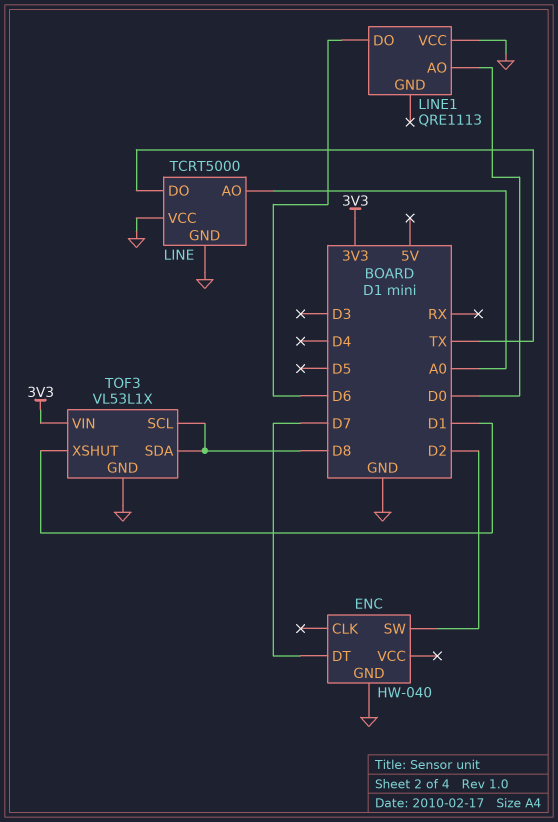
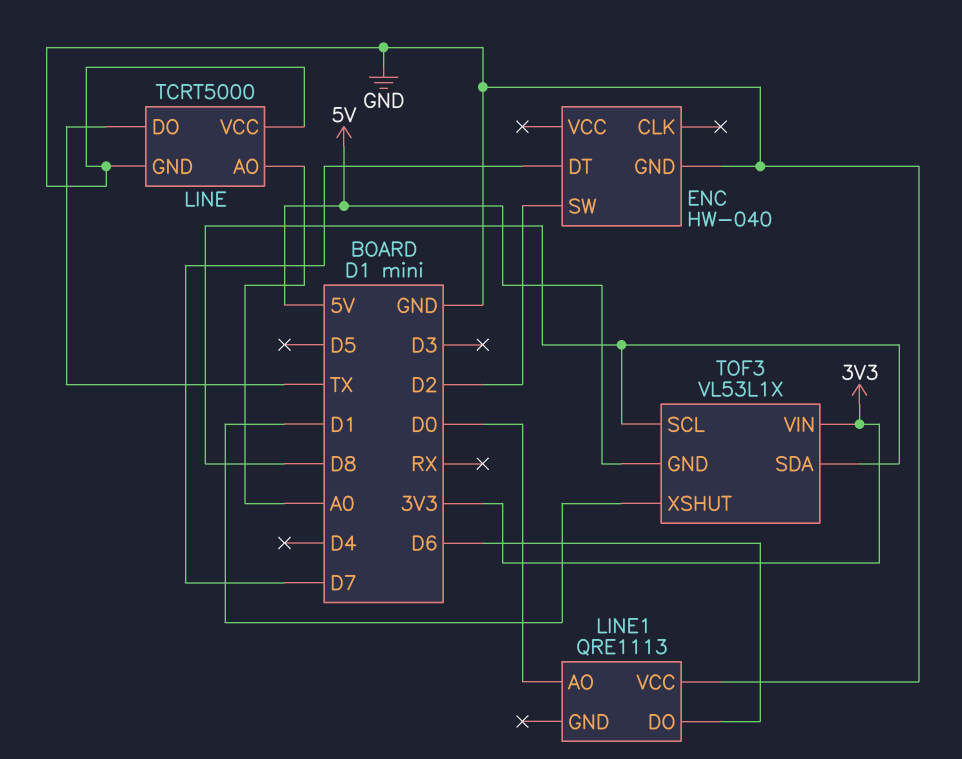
TOF3 pin GND: GND -> 5V

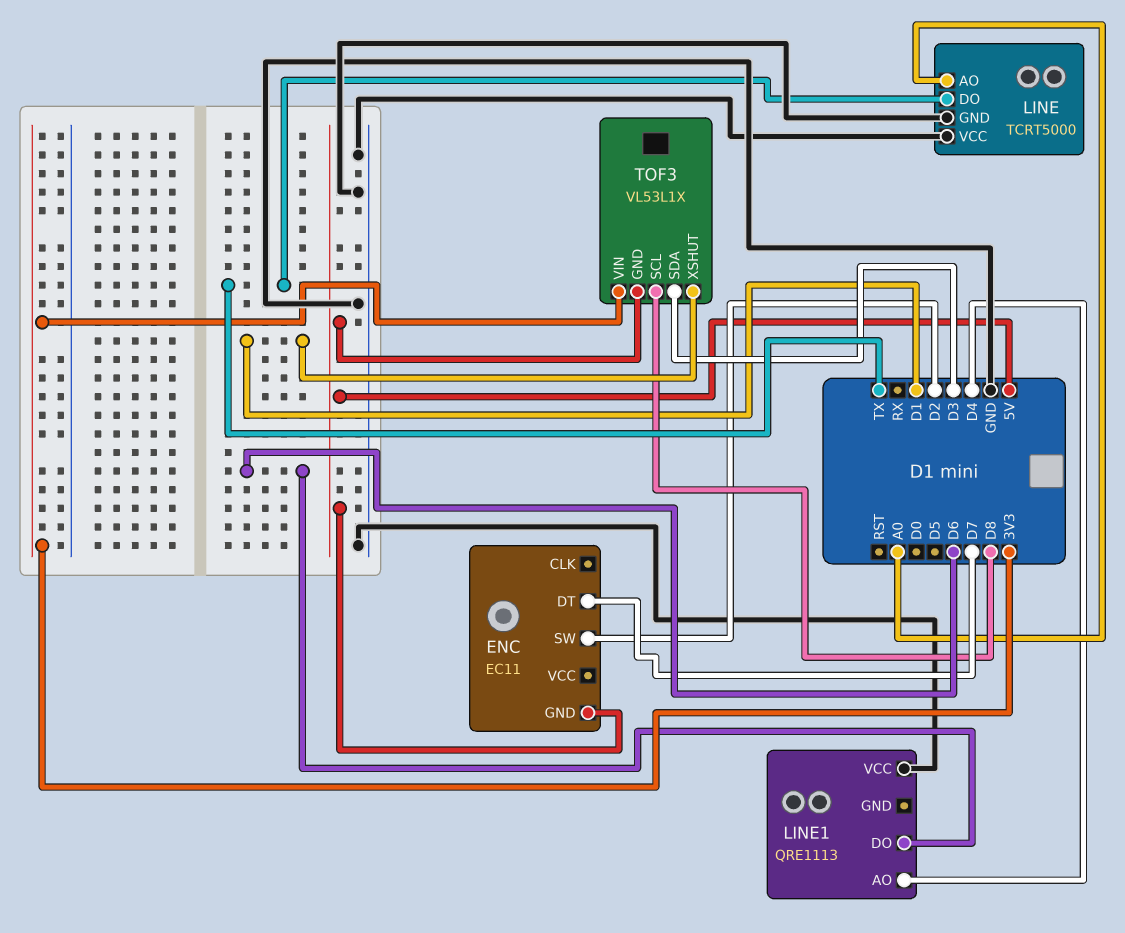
ENC: HW-040 -> EC11
ENC pin GND: GND -> 5V
LINE1 pin AO: D0 -> D4
TOF3 pin SDA: D8 -> D3

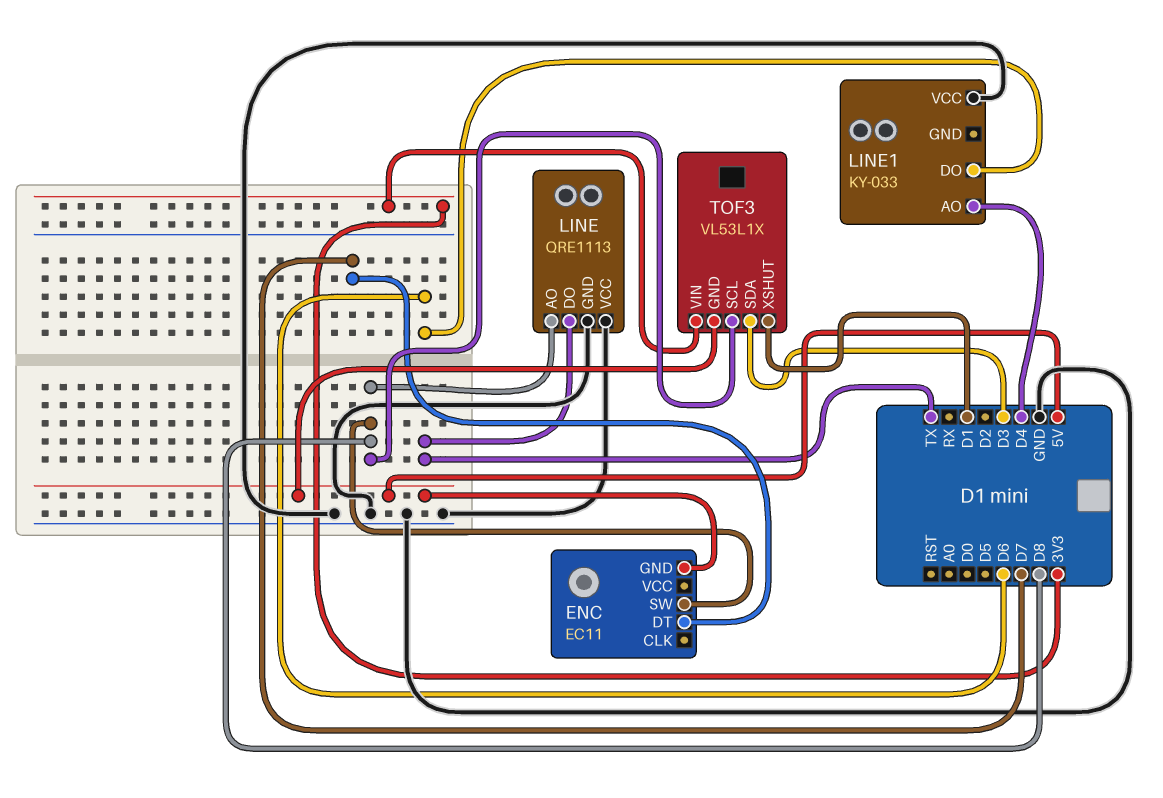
ENC pin SW: D2 -> D8
LINE: TCRT5000 -> QRE1113
LINE pin AO: A0 -> D8
LINE1: QRE1113 -> KY-033

